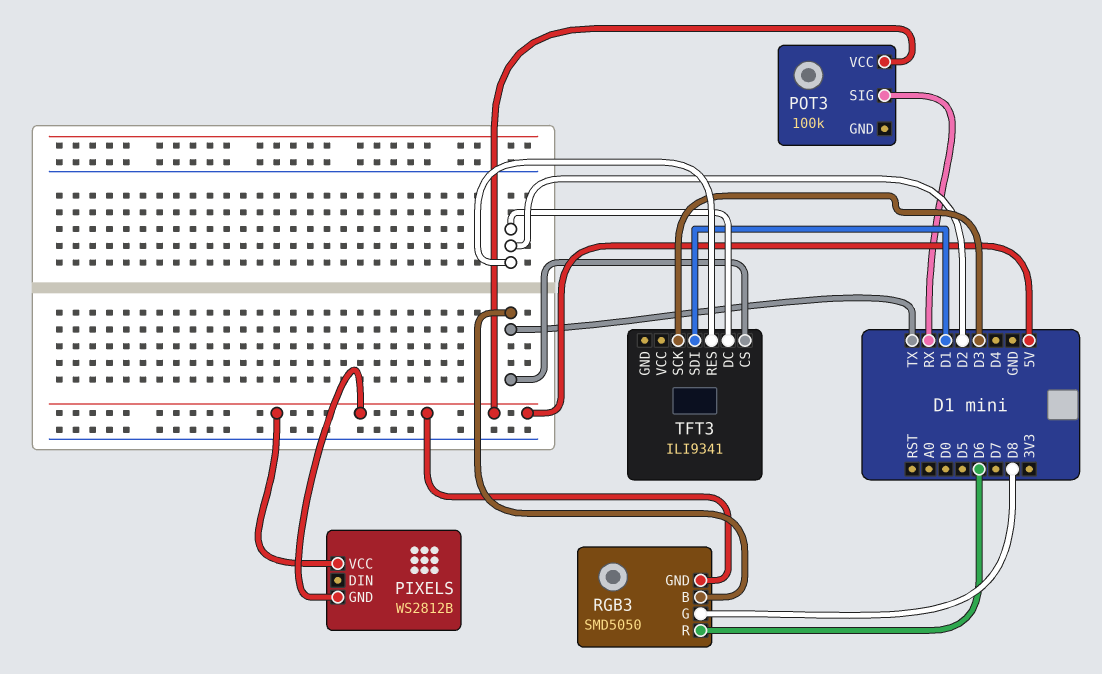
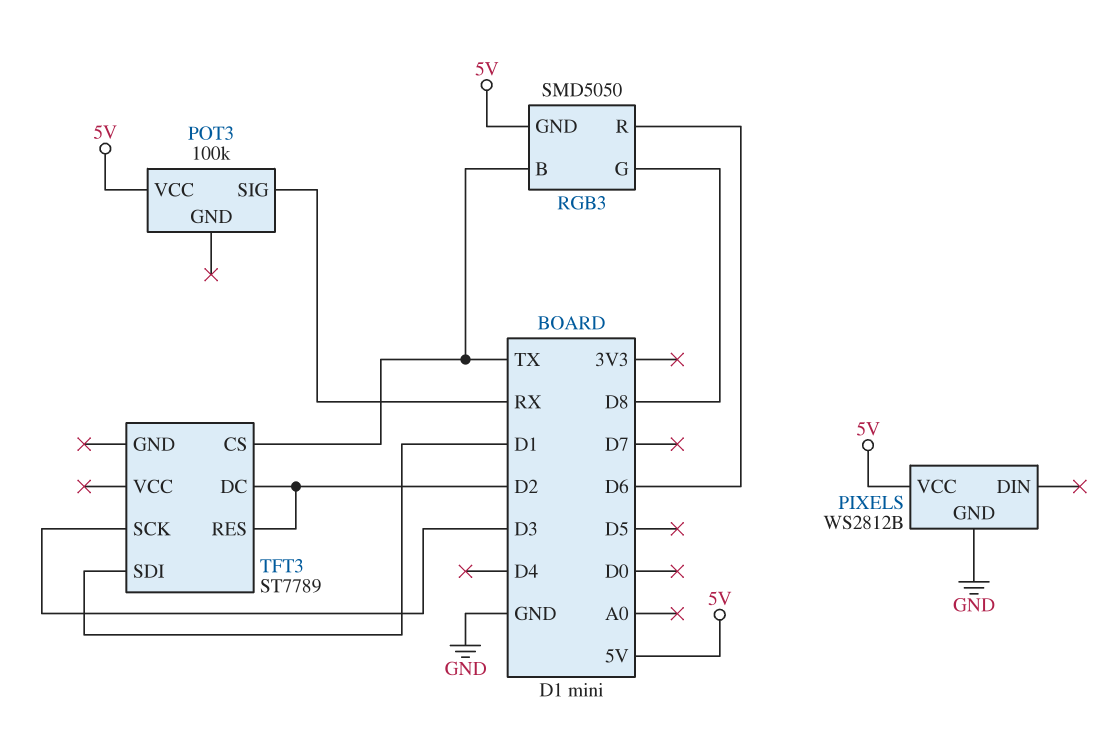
PIXELS pin GND: 5V -> GND
TFT3: ILI9341 -> ST7789

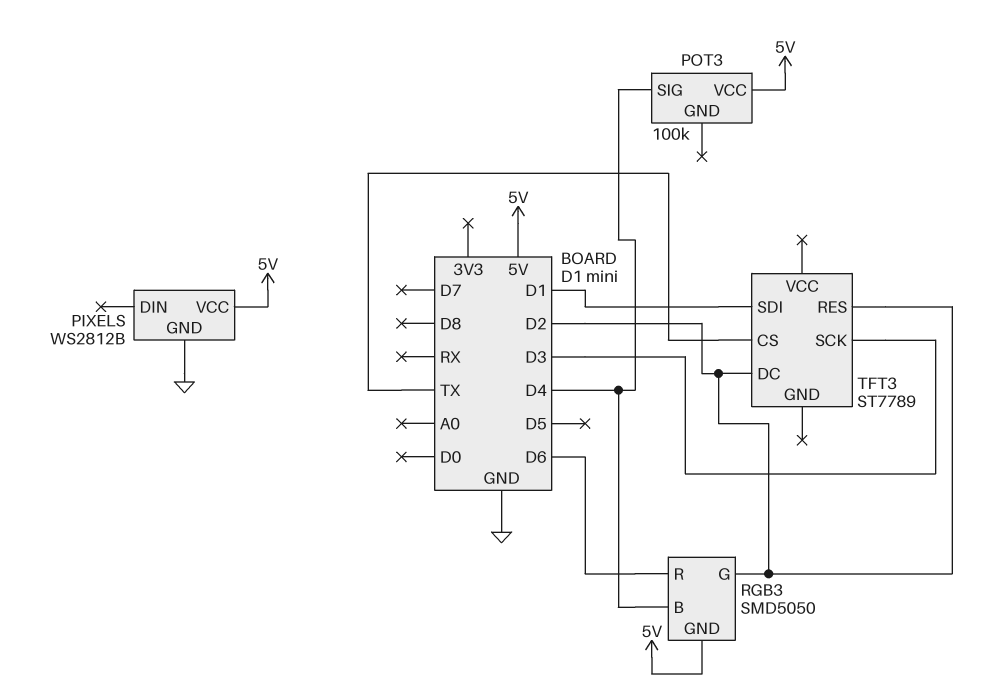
POT3 pin SIG: RX -> D4
RGB3 pin B: TX -> D4
RGB3 pin G: D8 -> D2

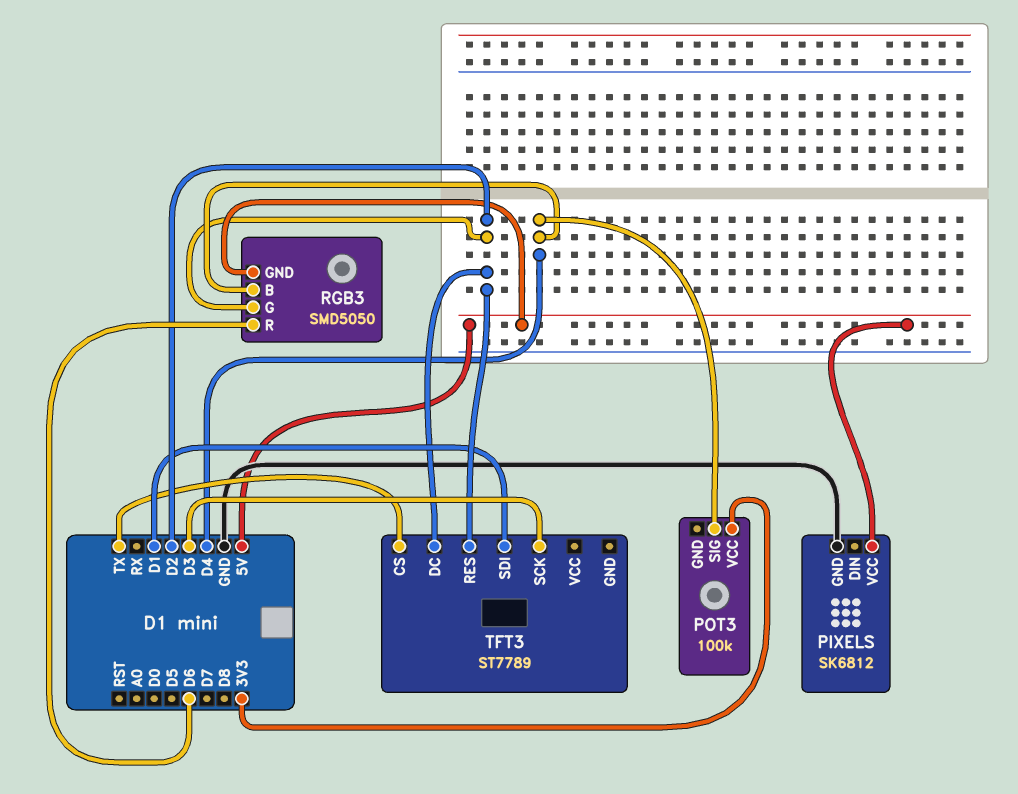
PIXELS: WS2812B -> SK6812
POT3 pin VCC: 5V -> 3V3

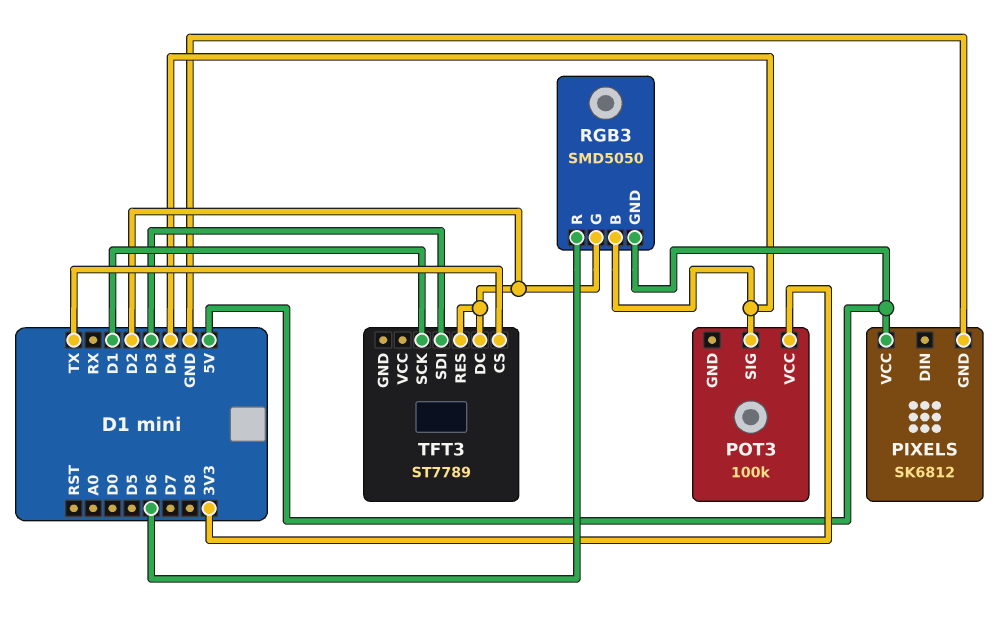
TFT3 pin SCK: D3 -> D1
TFT3 pin SDI: D1 -> D3

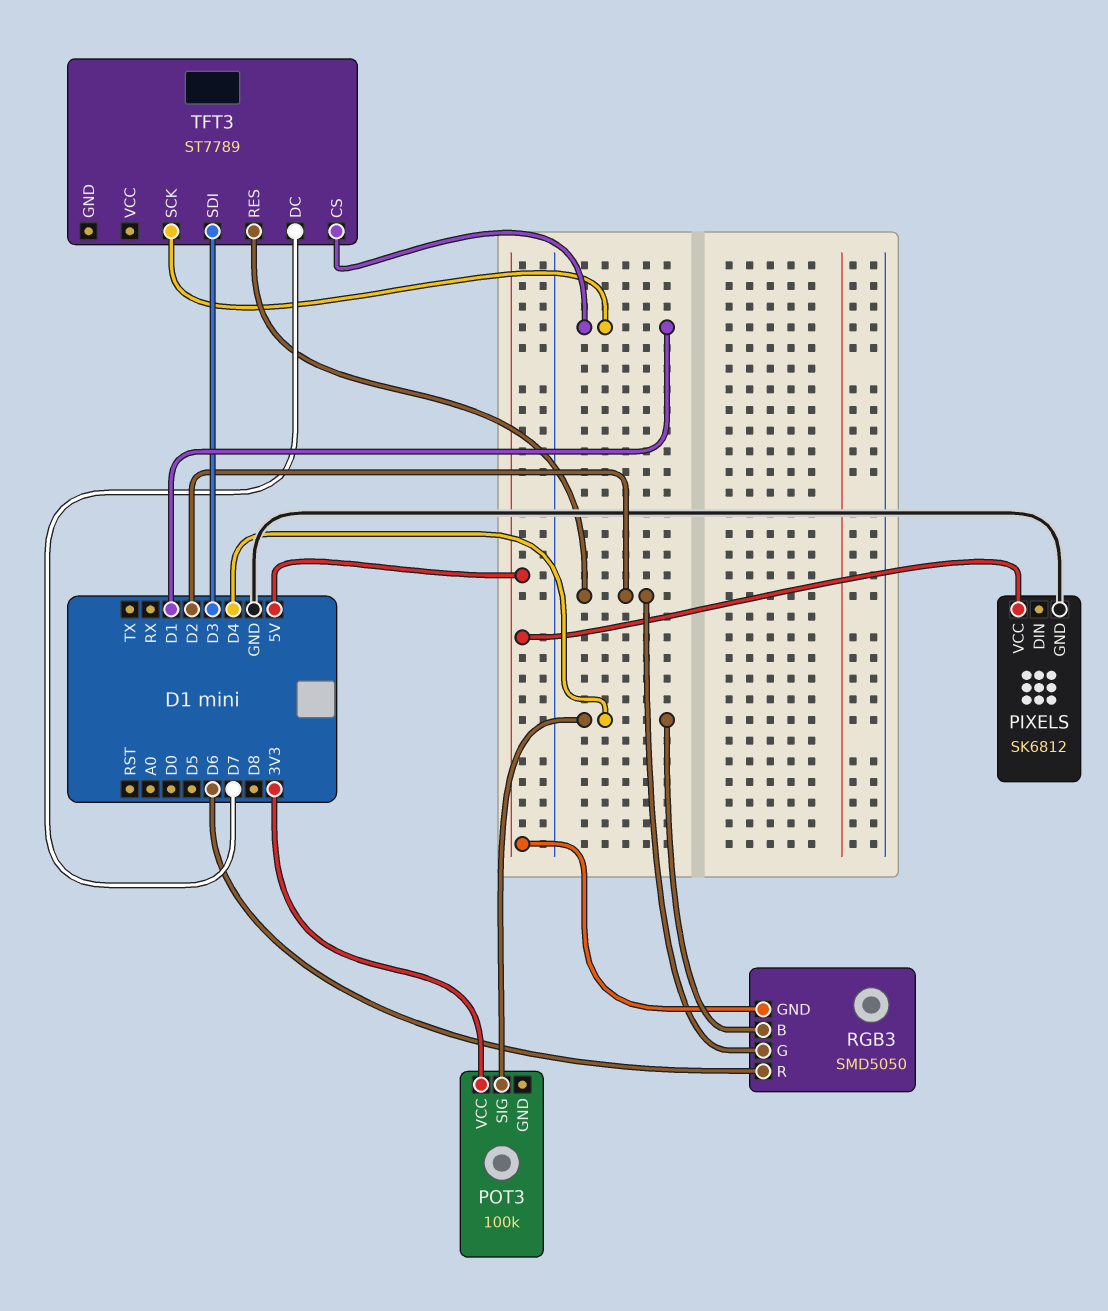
TFT3 pin CS: TX -> D1
TFT3 pin DC: D2 -> D7

